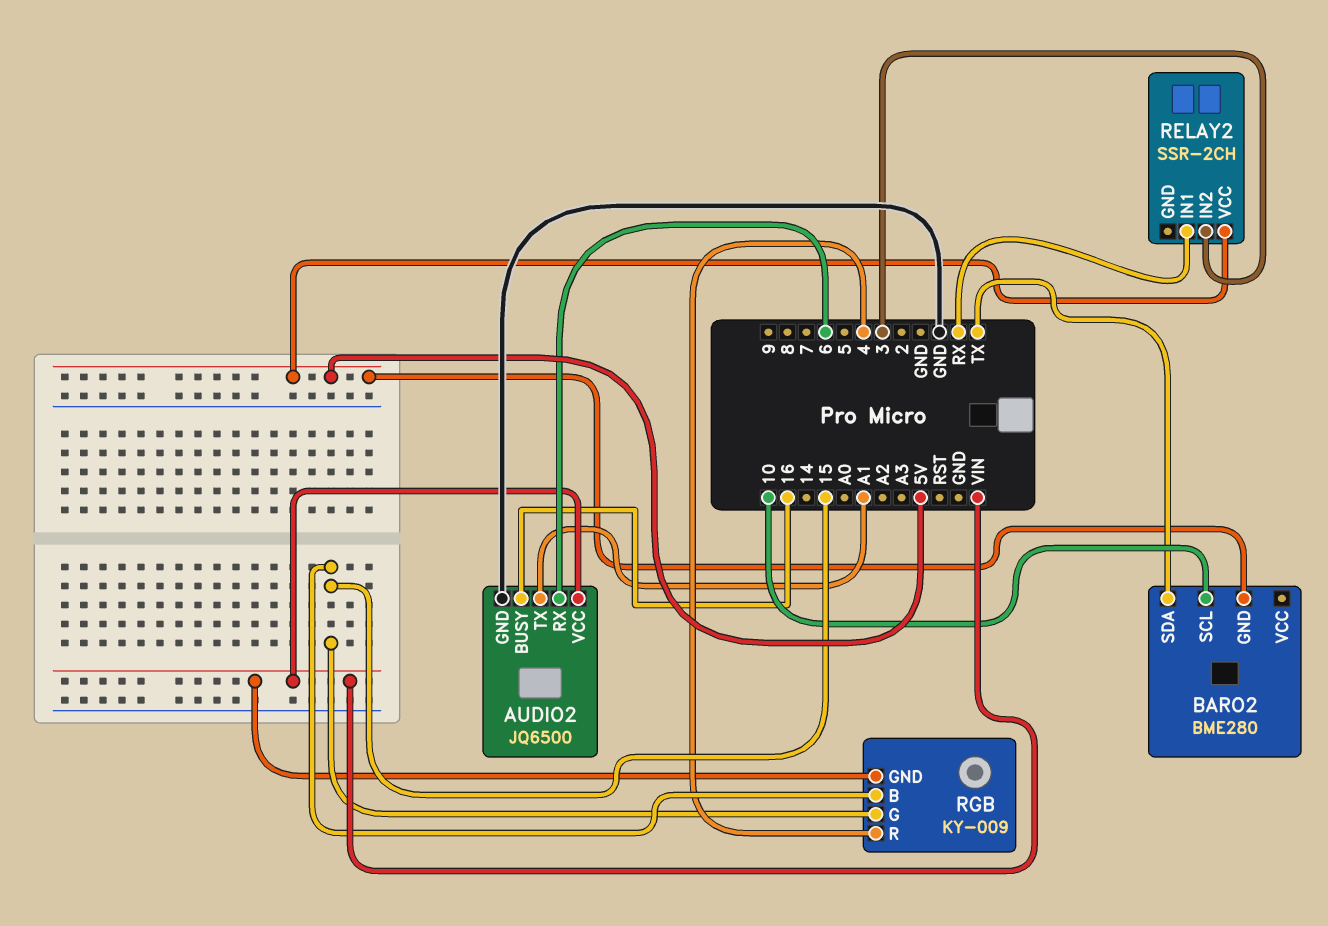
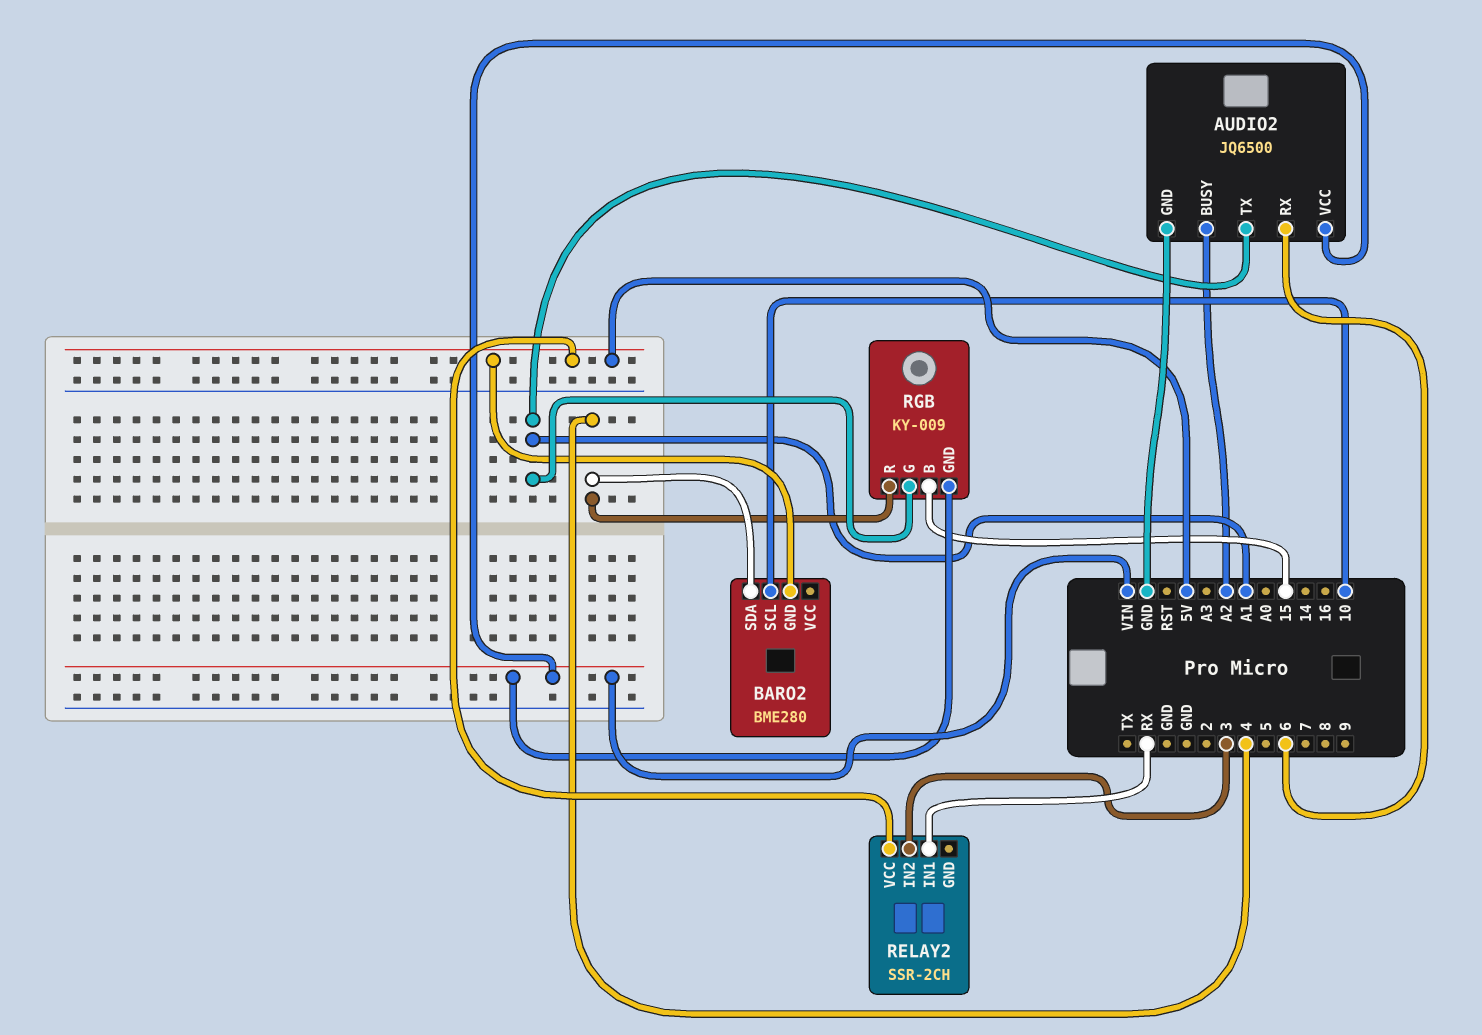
AUDIO2 pin BUSY: 16 -> A2
BARO2 pin SDA: TX -> 4
RGB pin G: 15 -> A1

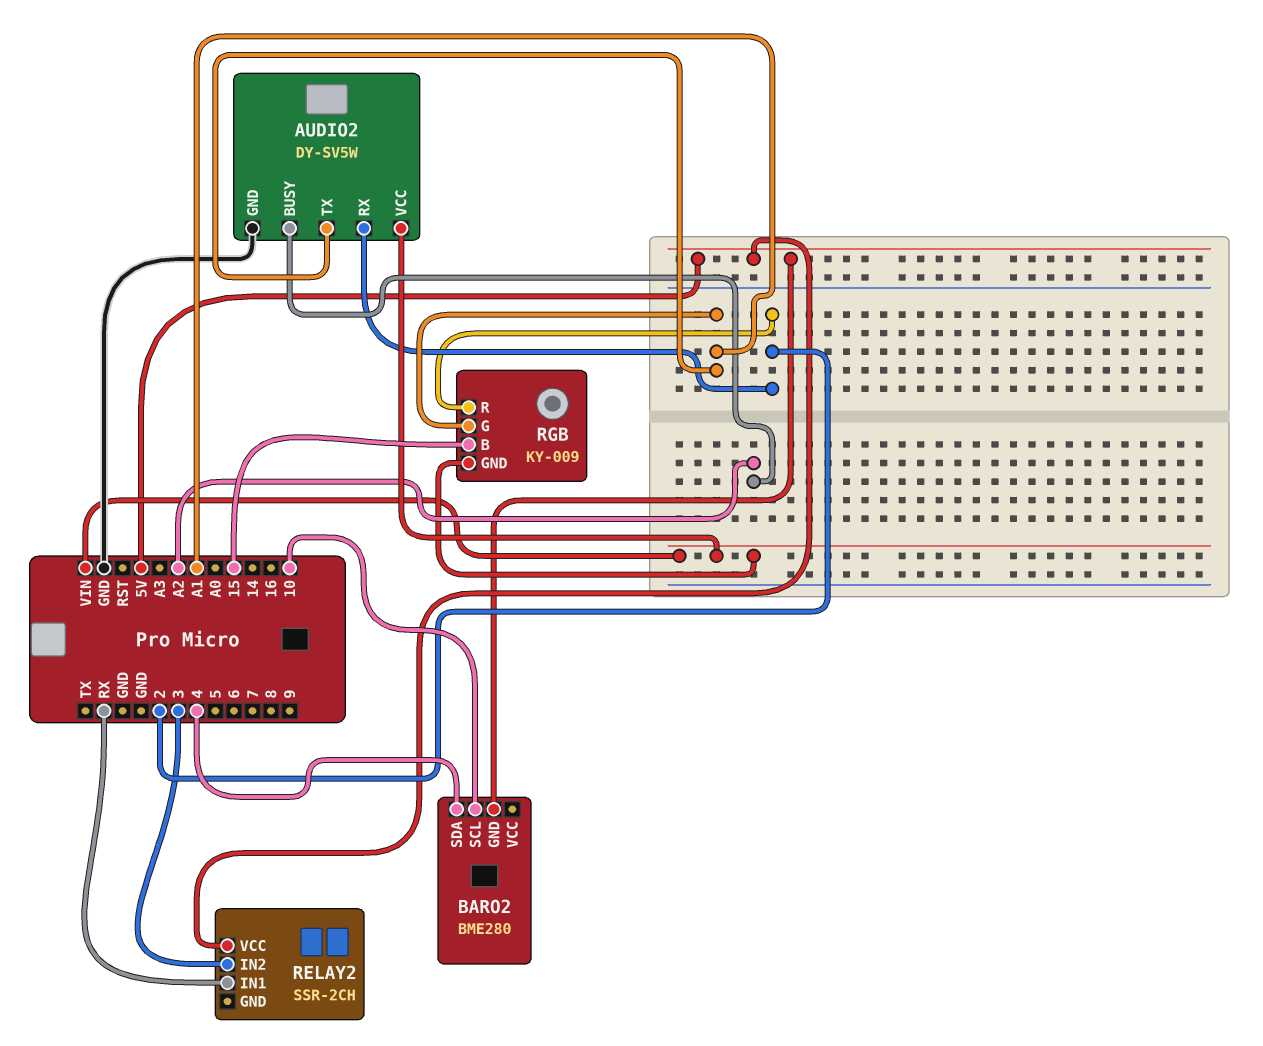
AUDIO2: JQ6500 -> DY-SV5W
AUDIO2 pin RX: 6 -> 2
RGB pin R: 4 -> 2

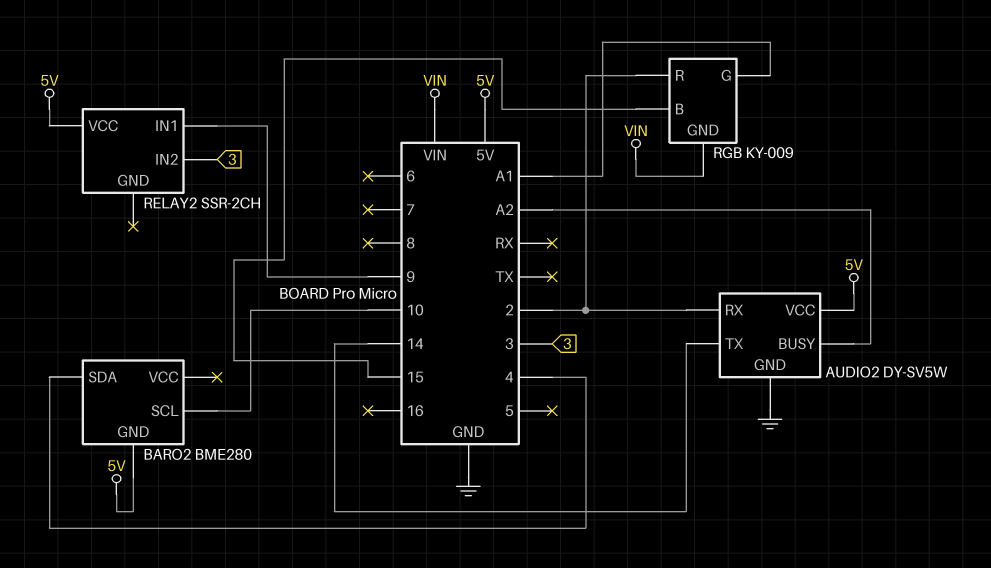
AUDIO2 pin TX: A1 -> 14
AUDIO2 pin VCC: VIN -> 5V
RELAY2 pin IN1: RX -> 9

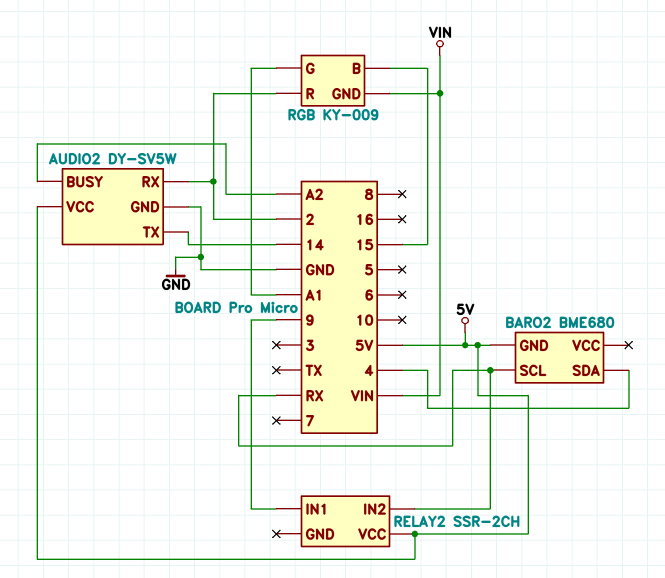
BARO2: BME280 -> BME680
BARO2 pin SCL: 10 -> RX
RELAY2 pin IN2: 3 -> RX

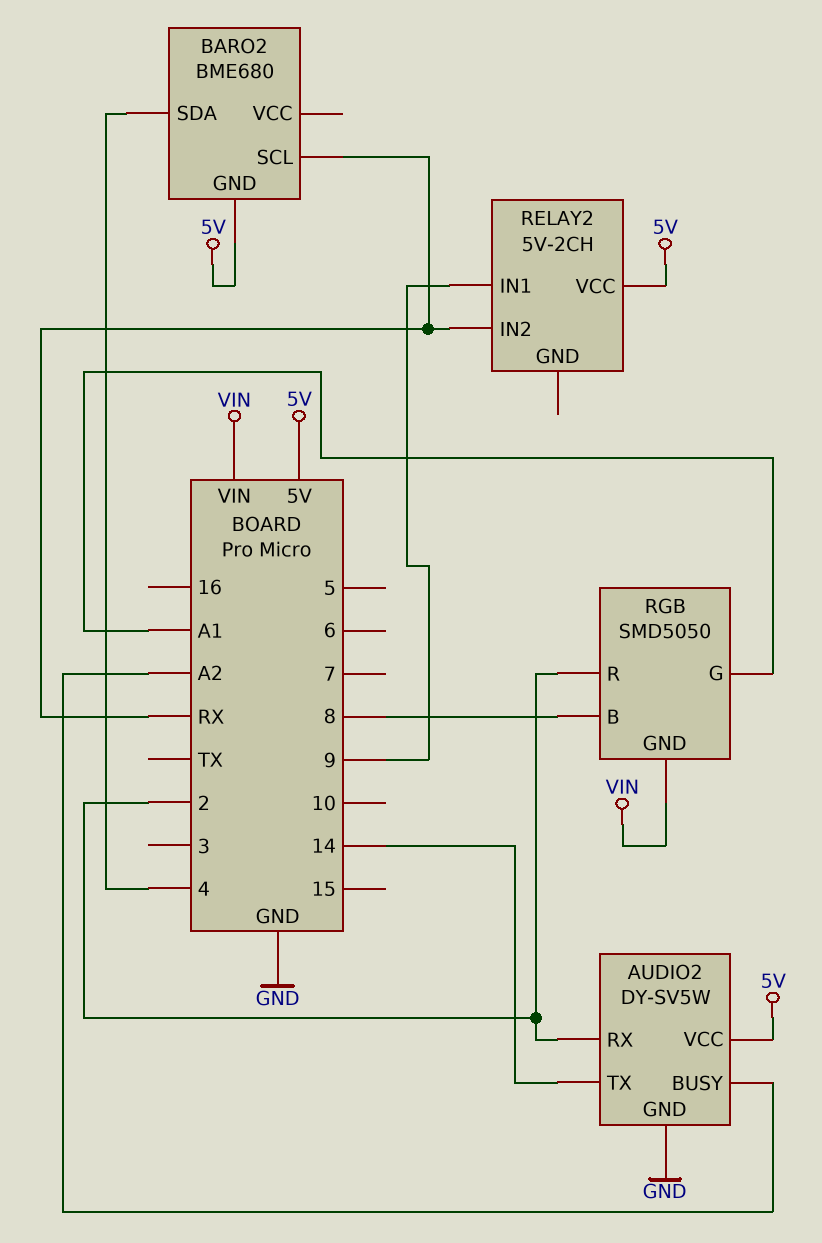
RELAY2: SSR-2CH -> 5V-2CH
RGB: KY-009 -> SMD5050
RGB pin B: 15 -> 8

